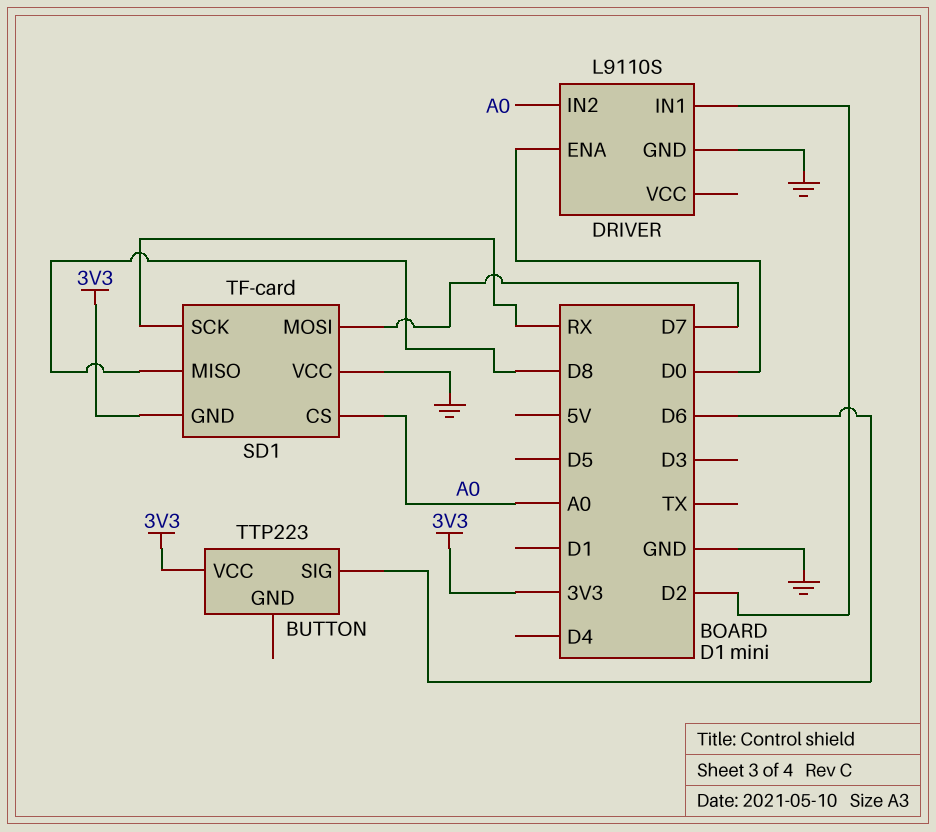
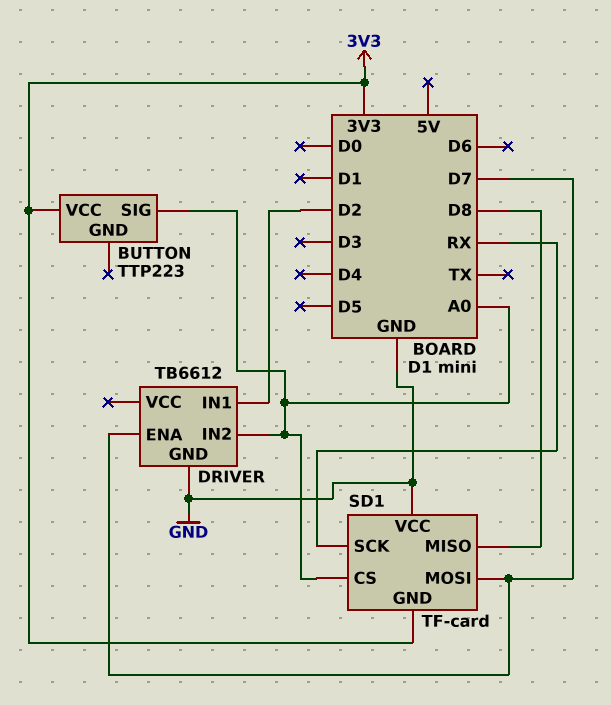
BUTTON pin SIG: D6 -> A0
DRIVER: L9110S -> TB6612
DRIVER pin ENA: D0 -> D7

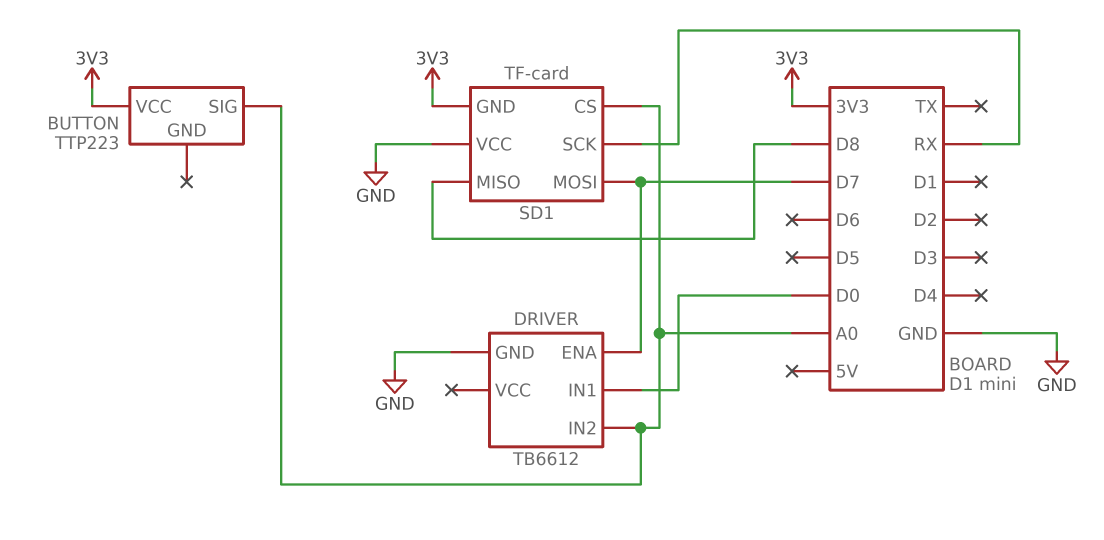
DRIVER pin IN1: D2 -> D0

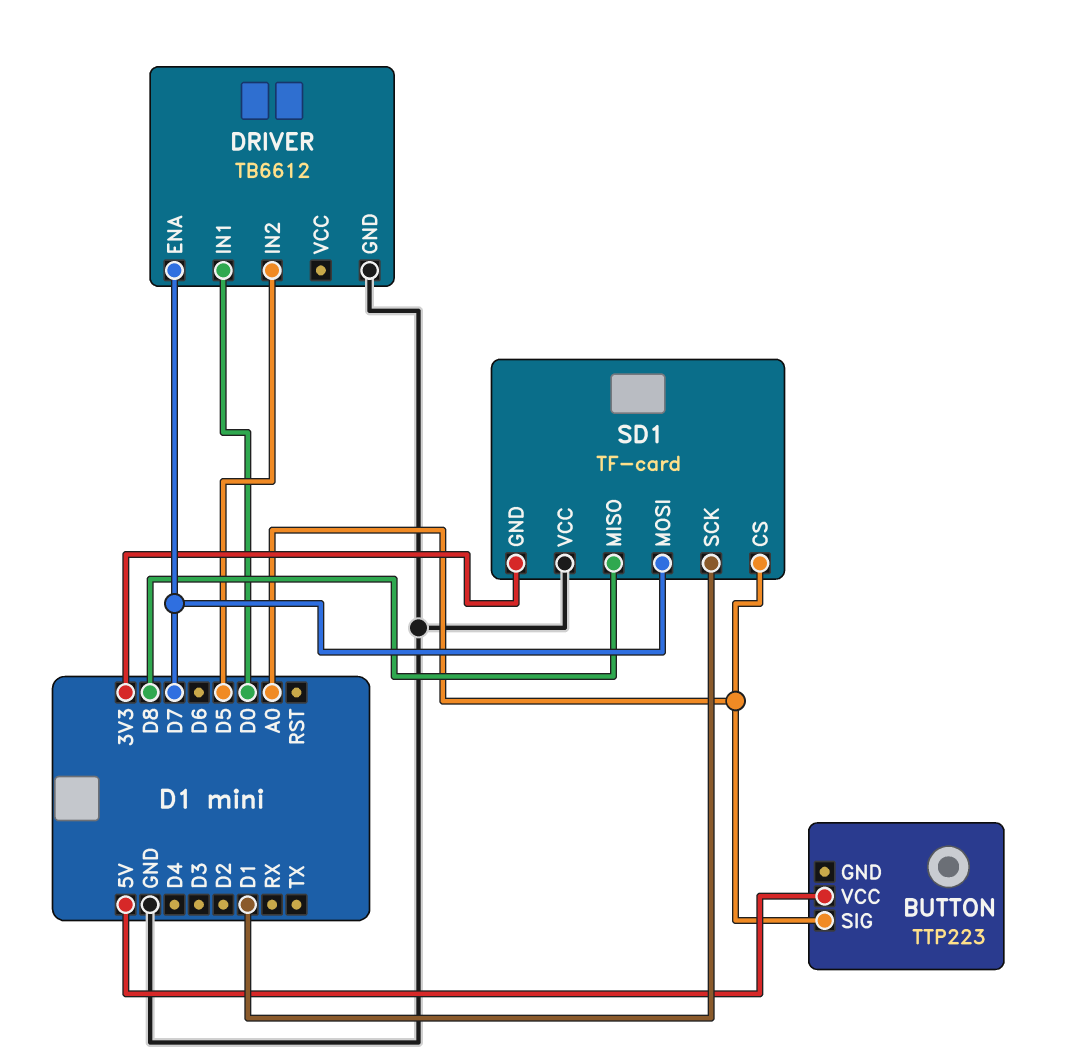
BUTTON pin VCC: 3V3 -> 5V
DRIVER pin IN2: A0 -> D5
SD1 pin SCK: RX -> D1

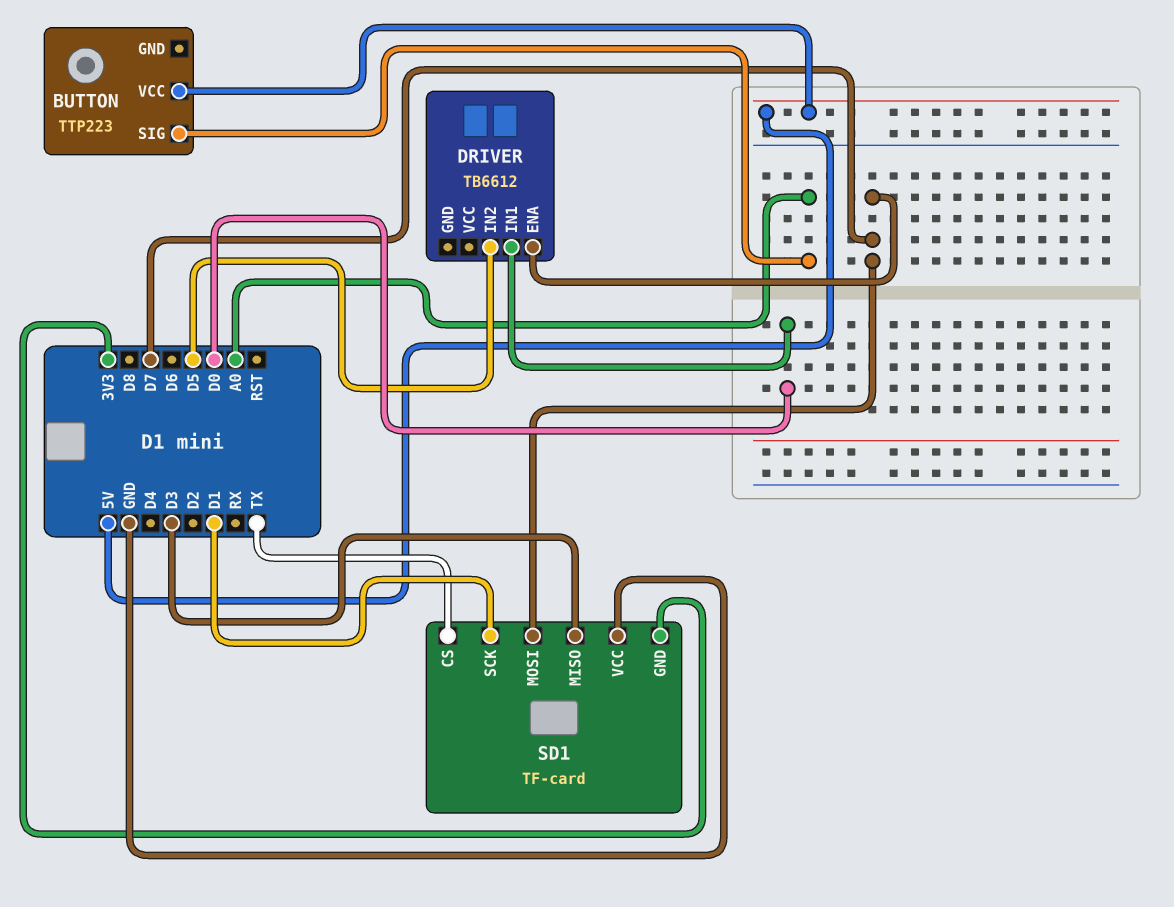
DRIVER pin GND: GND -> none
SD1 pin CS: A0 -> TX
SD1 pin MISO: D8 -> D3

